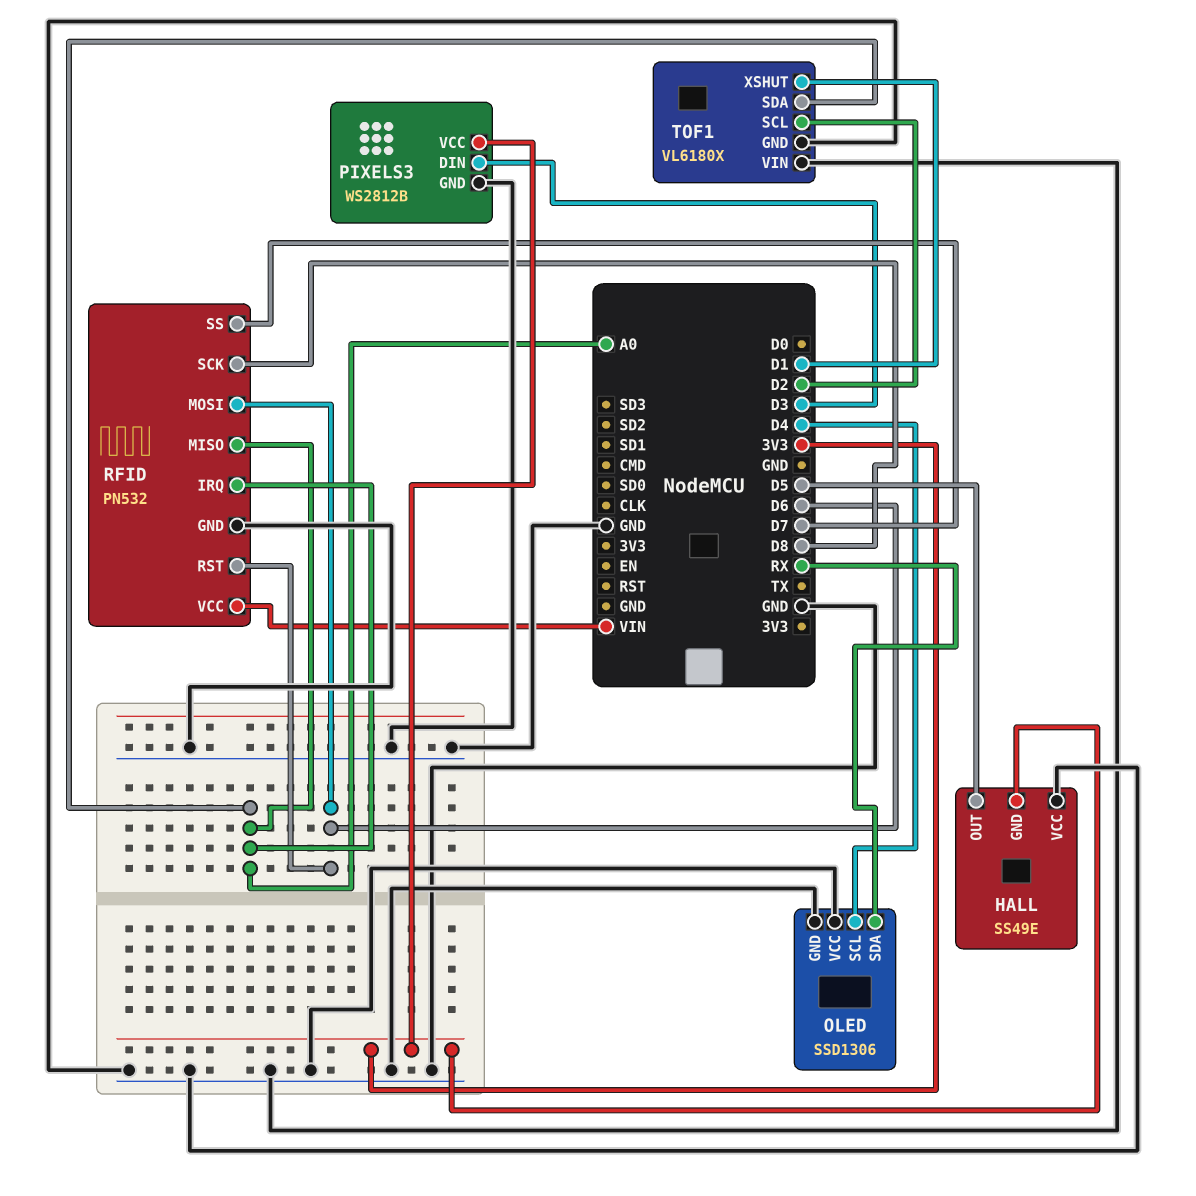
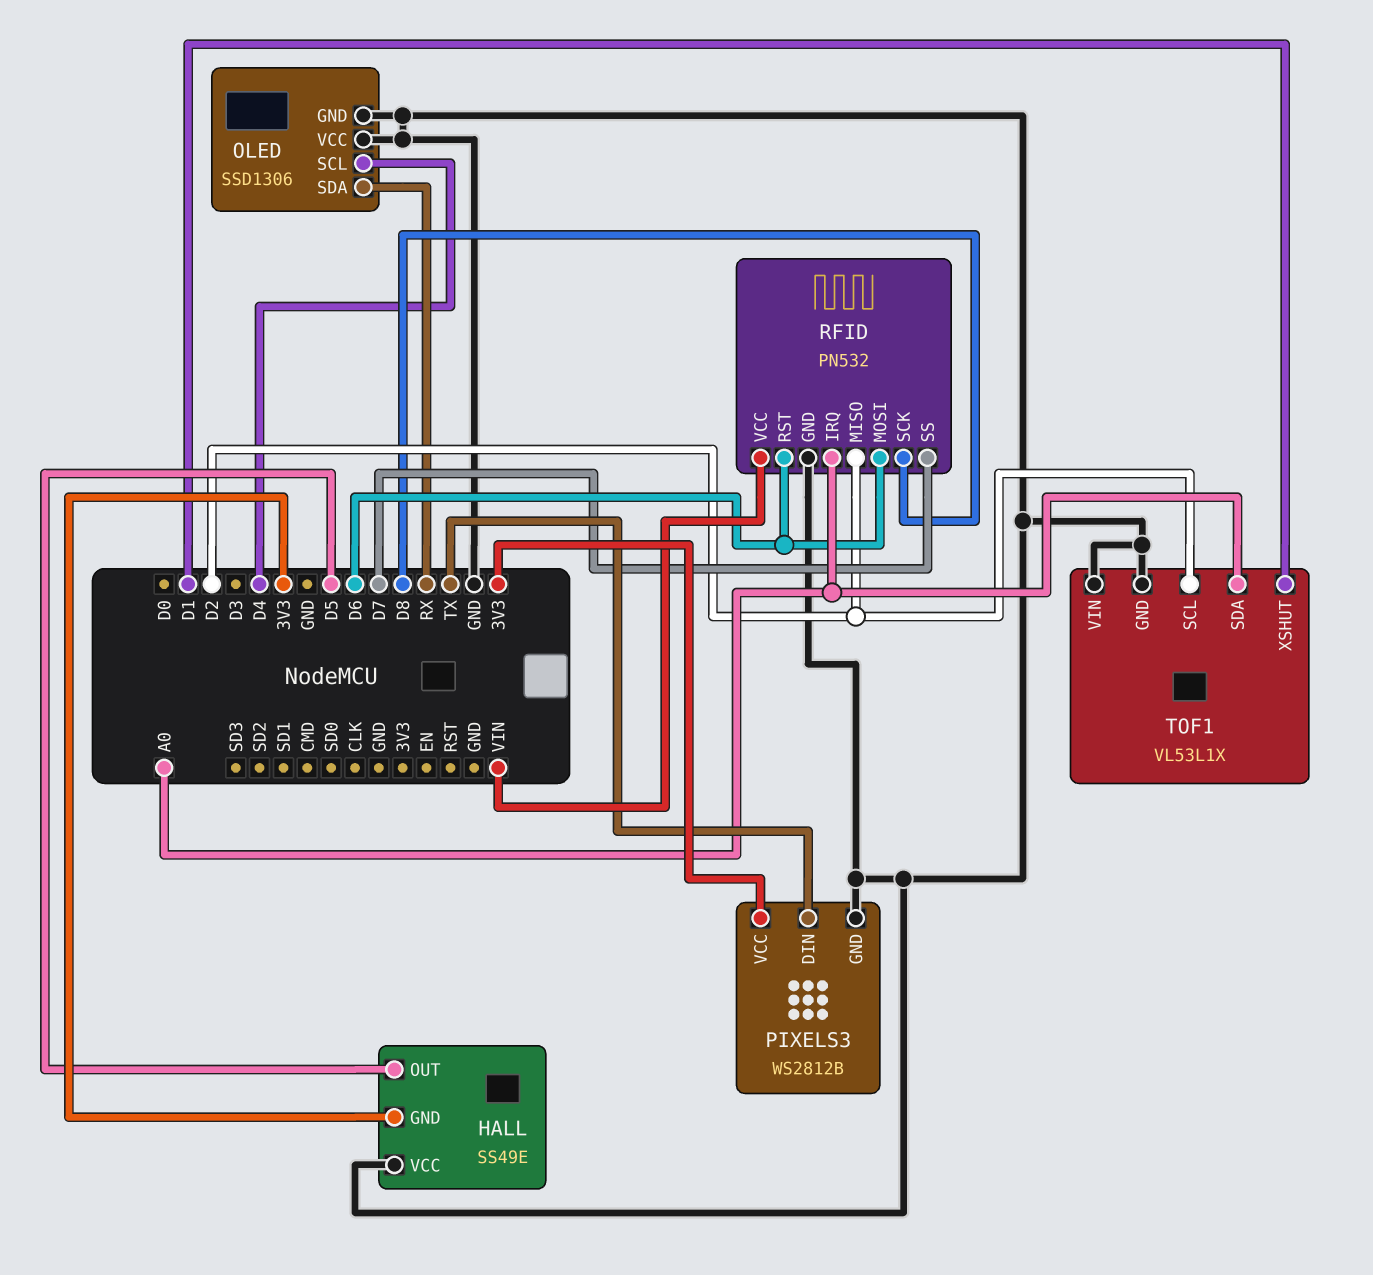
PIXELS3 pin DIN: D3 -> TX
RFID pin MISO: A0 -> D2
TOF1: VL6180X -> VL53L1X

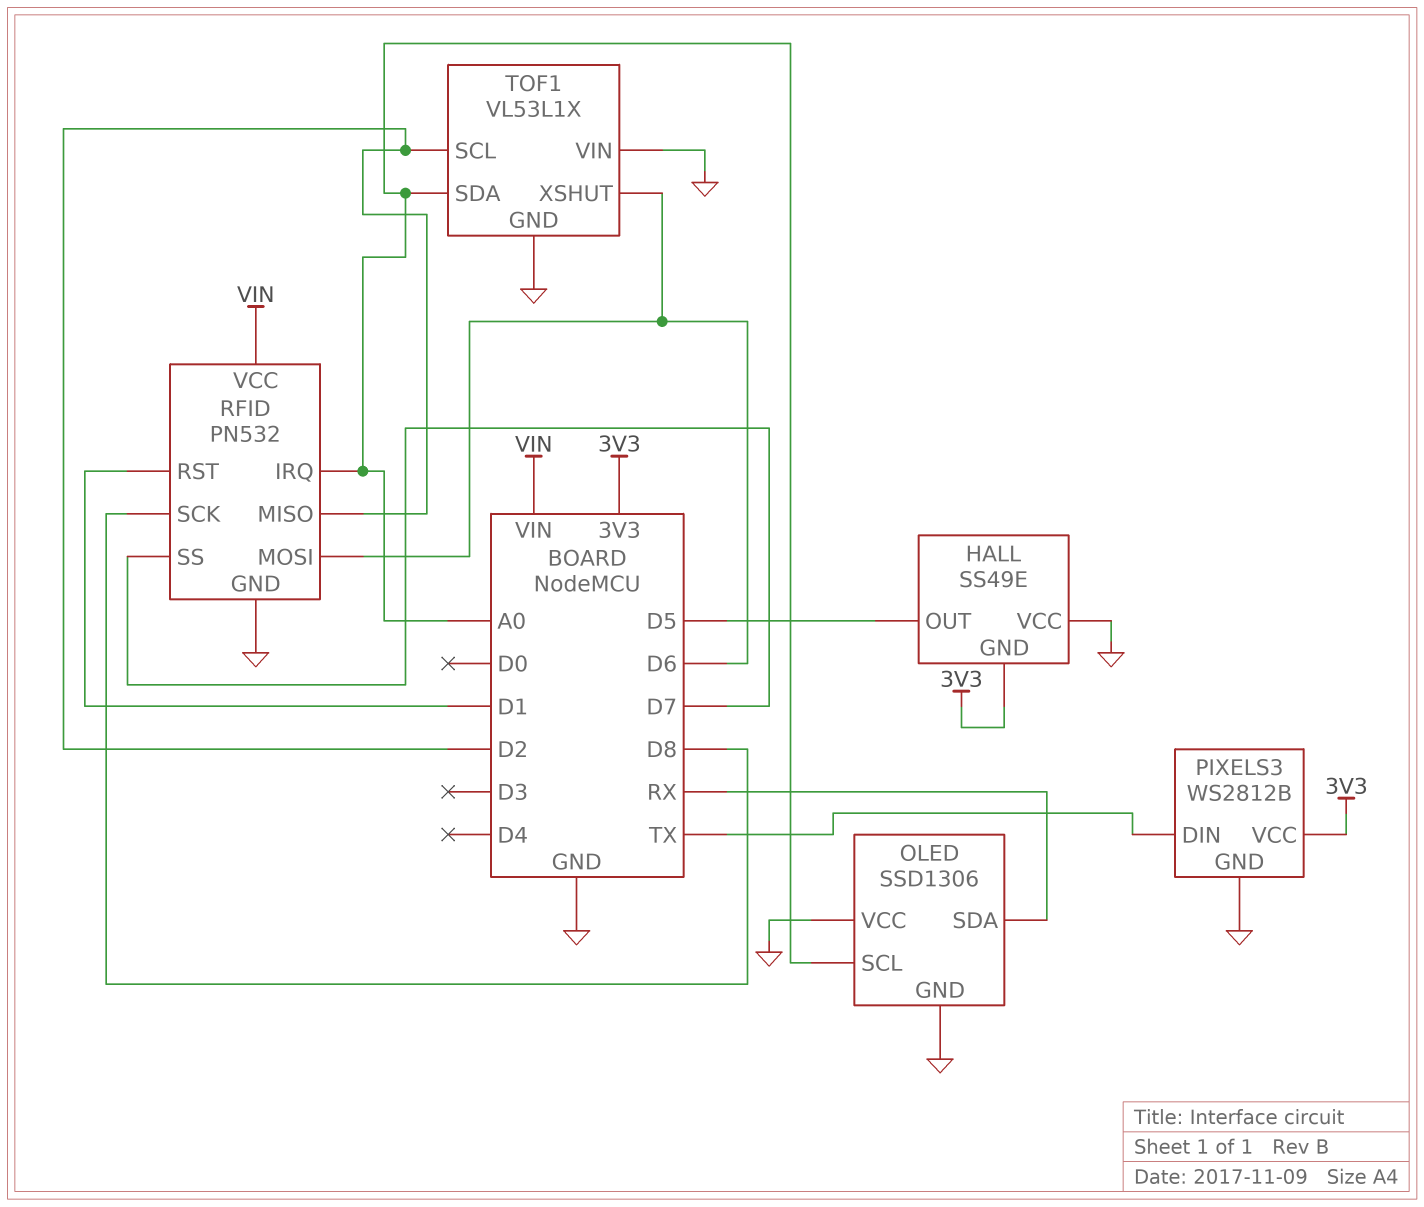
OLED pin SCL: D4 -> A0
RFID pin RST: D6 -> D1
TOF1 pin XSHUT: D1 -> D6

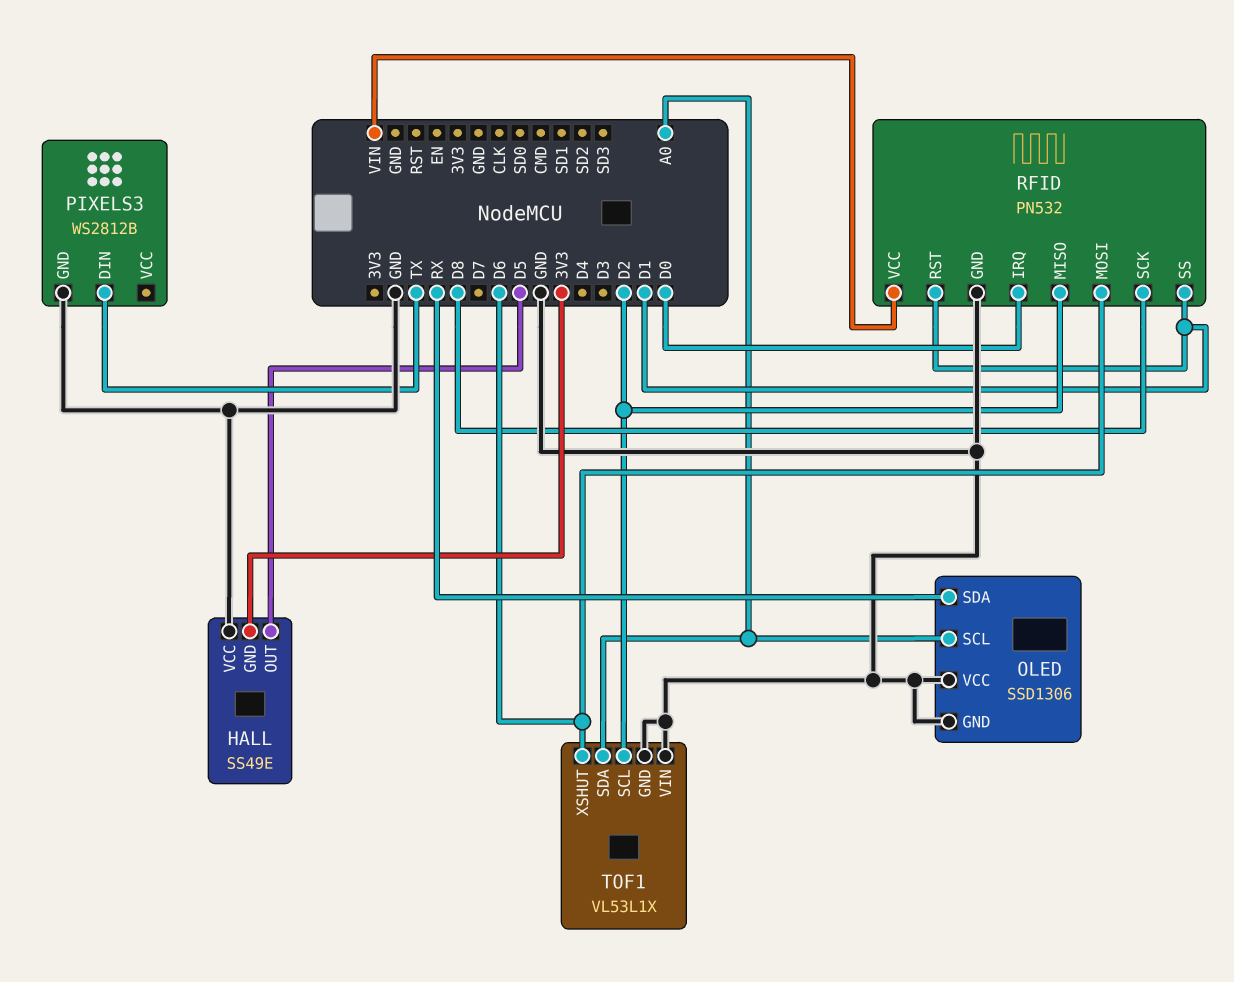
PIXELS3 pin VCC: 3V3 -> none
RFID pin IRQ: A0 -> D0
RFID pin SS: D7 -> D1

